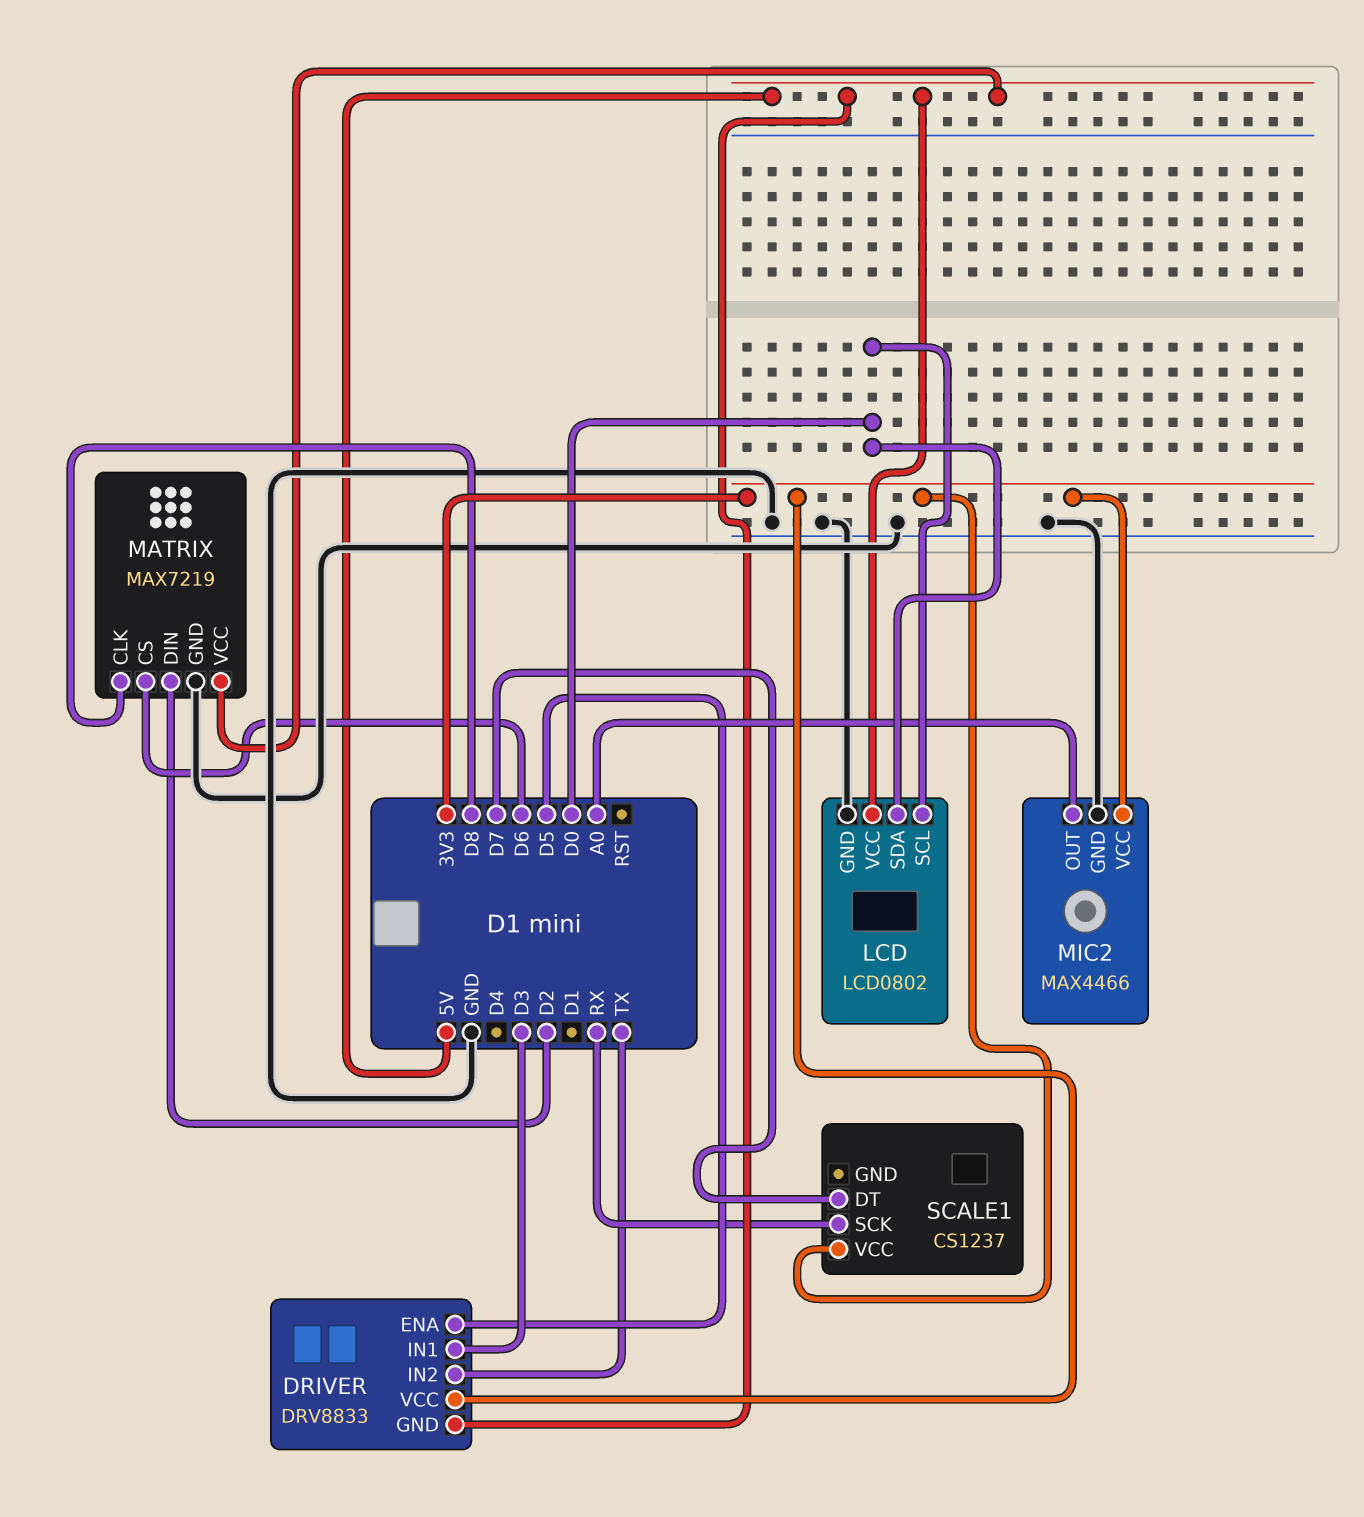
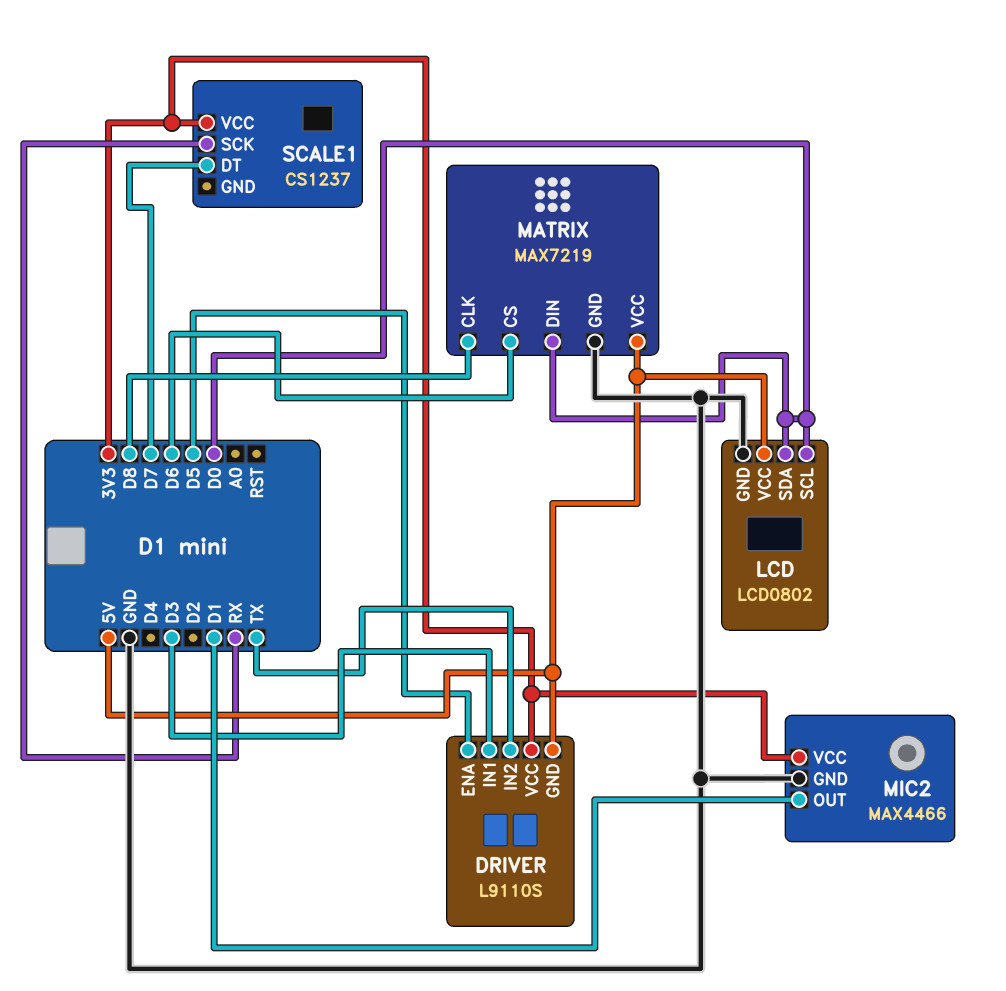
DRIVER: DRV8833 -> L9110S
MATRIX pin DIN: D2 -> D0
MIC2 pin OUT: A0 -> D1

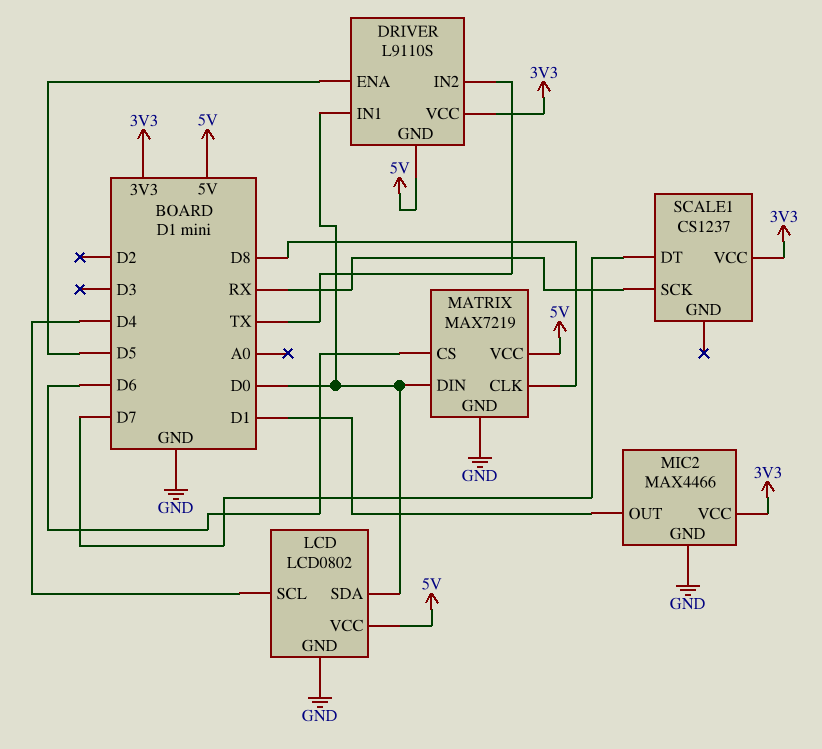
DRIVER pin IN1: D3 -> D0
LCD pin SCL: D0 -> D4

